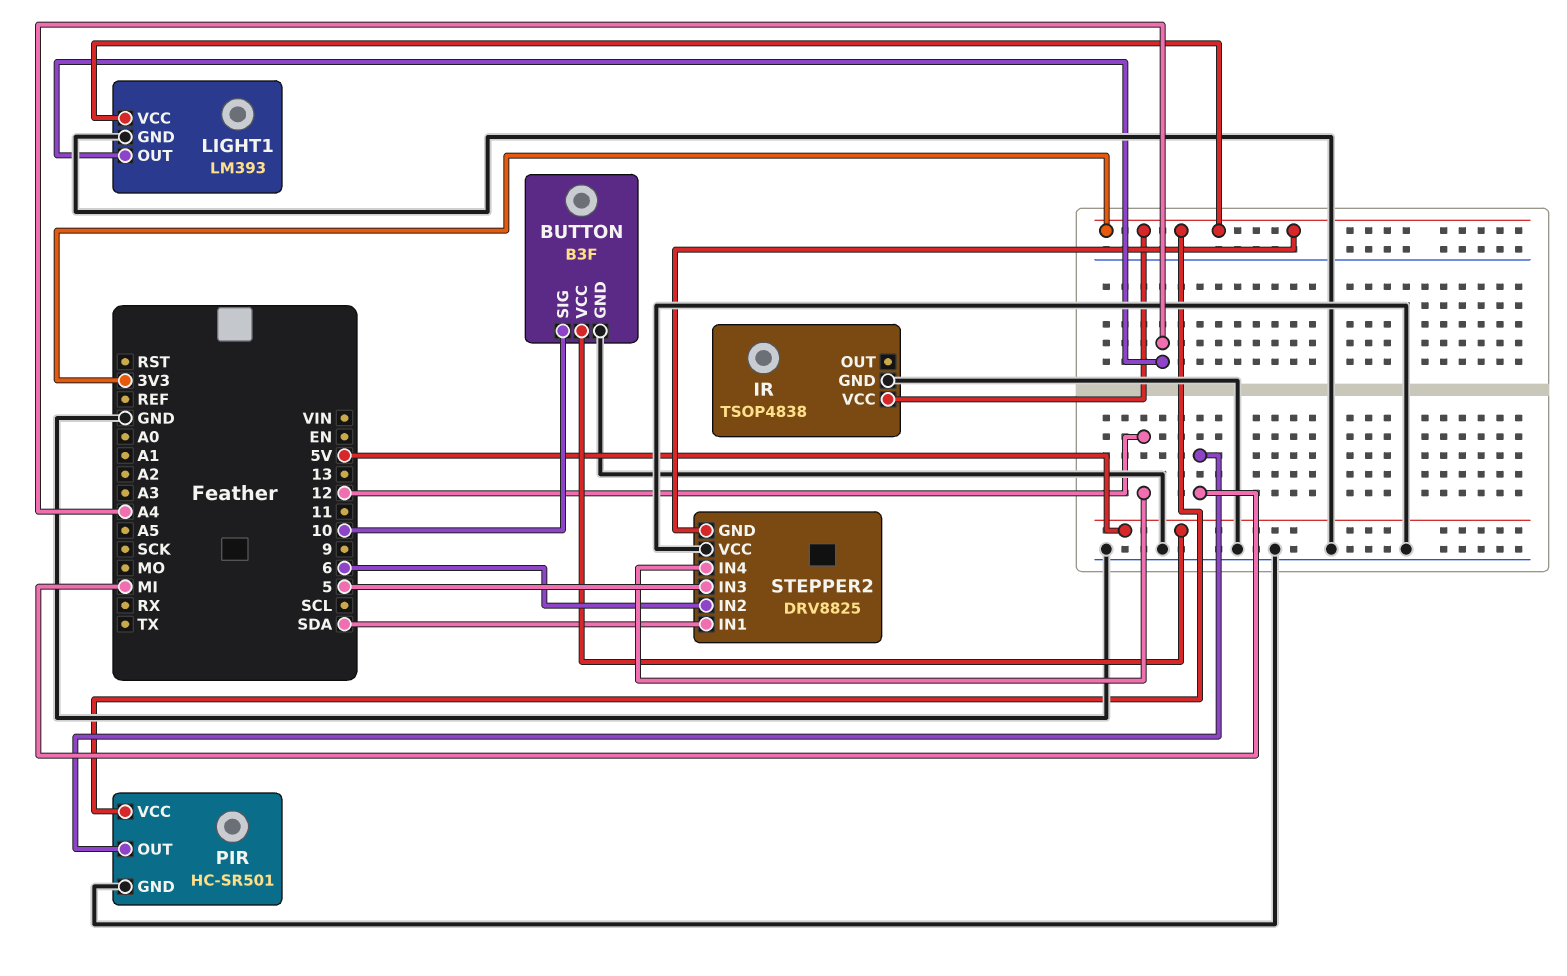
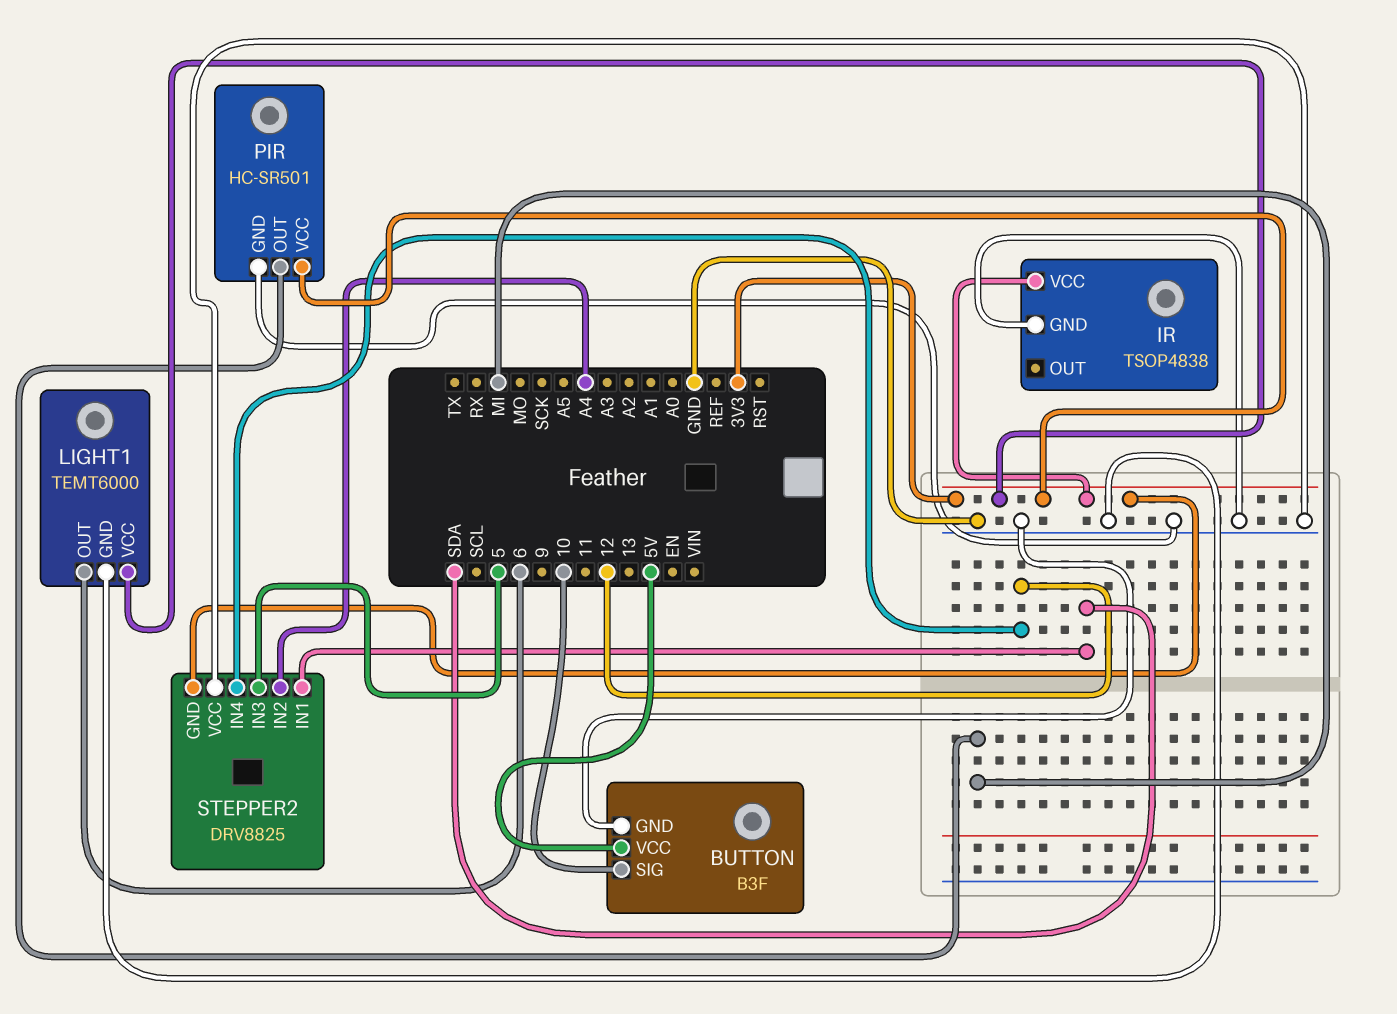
LIGHT1: LM393 -> TEMT6000
LIGHT1 pin OUT: A4 -> 6
STEPPER2 pin IN2: 6 -> A4

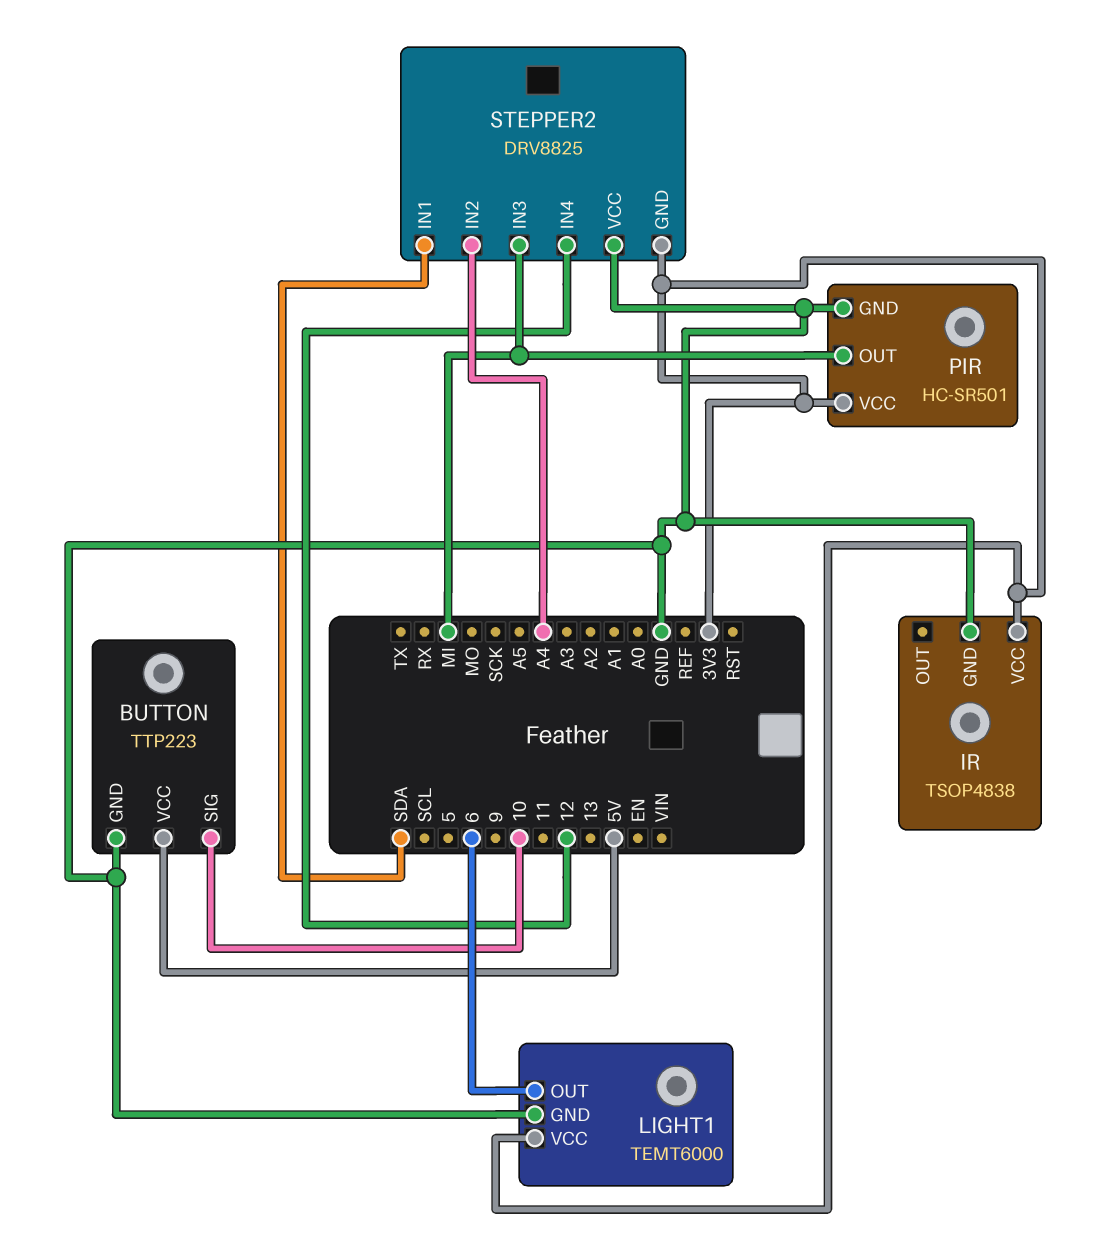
BUTTON: B3F -> TTP223
STEPPER2 pin IN3: 5 -> MI

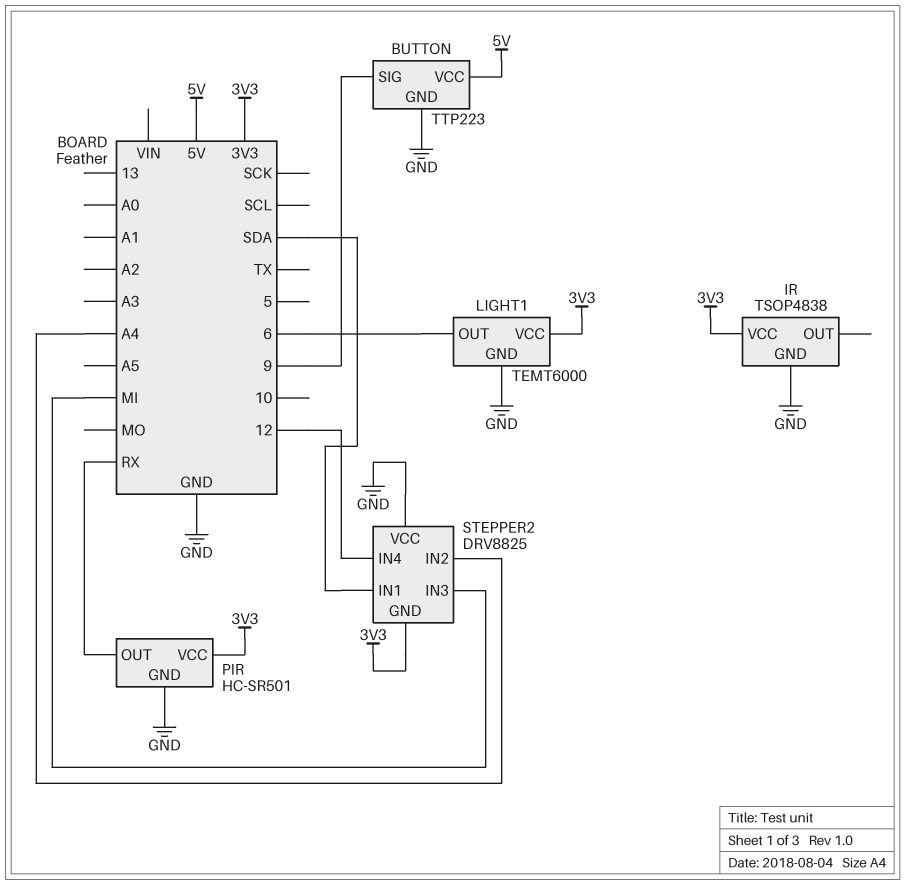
BUTTON pin SIG: 10 -> 9
PIR pin OUT: MI -> RX

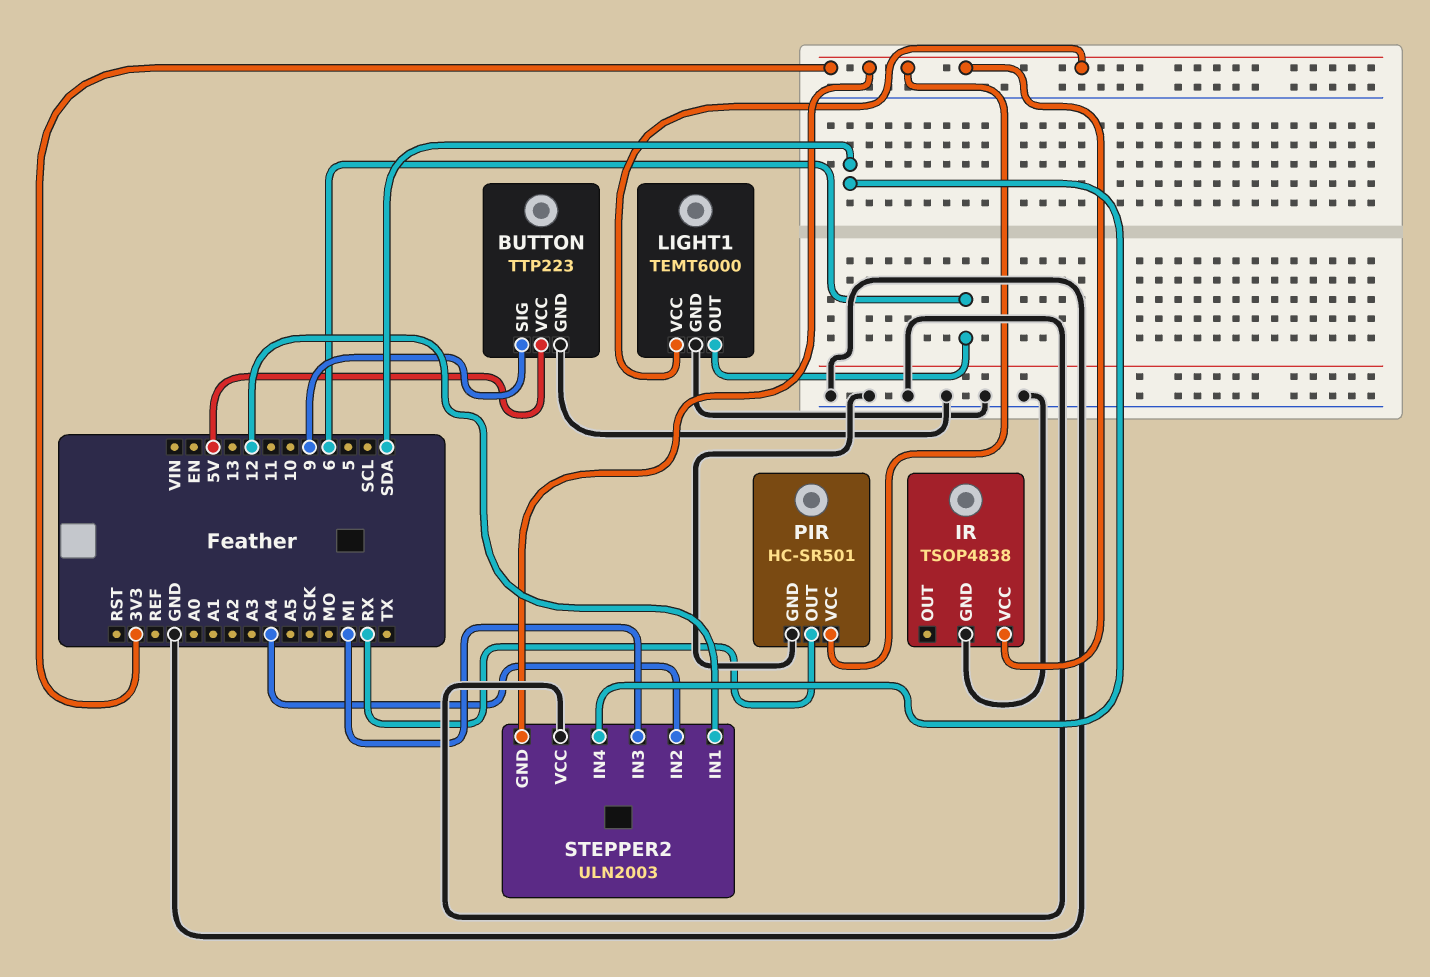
STEPPER2: DRV8825 -> ULN2003
STEPPER2 pin IN1: SDA -> 12
STEPPER2 pin IN4: 12 -> SDA

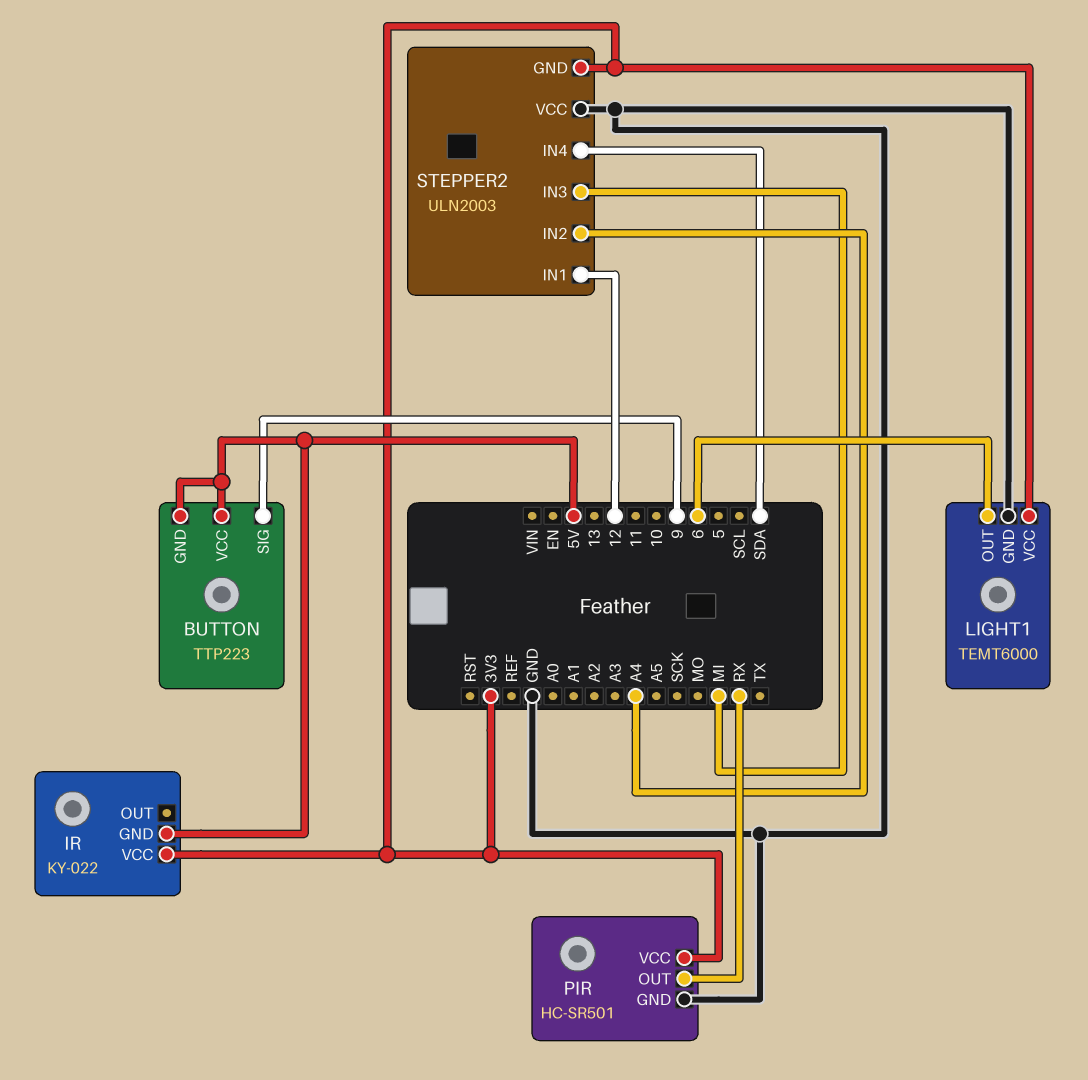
BUTTON pin GND: GND -> 5V
IR: TSOP4838 -> KY-022
IR pin GND: GND -> 5V

